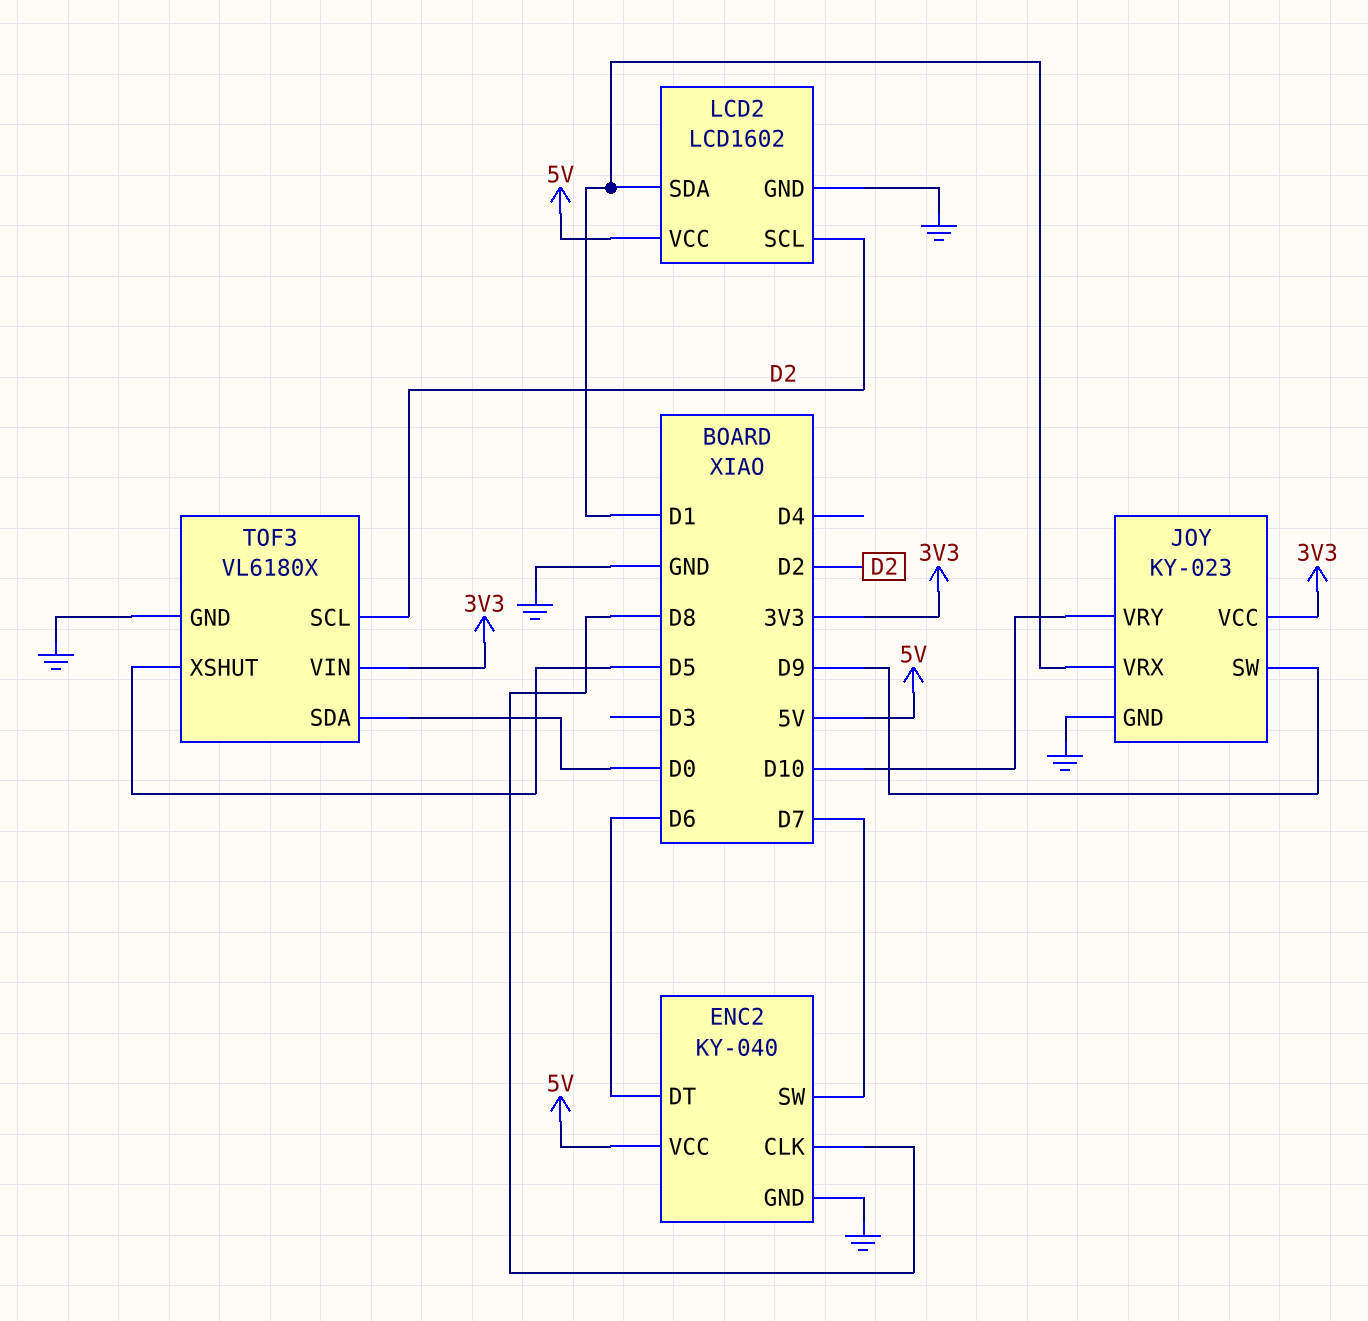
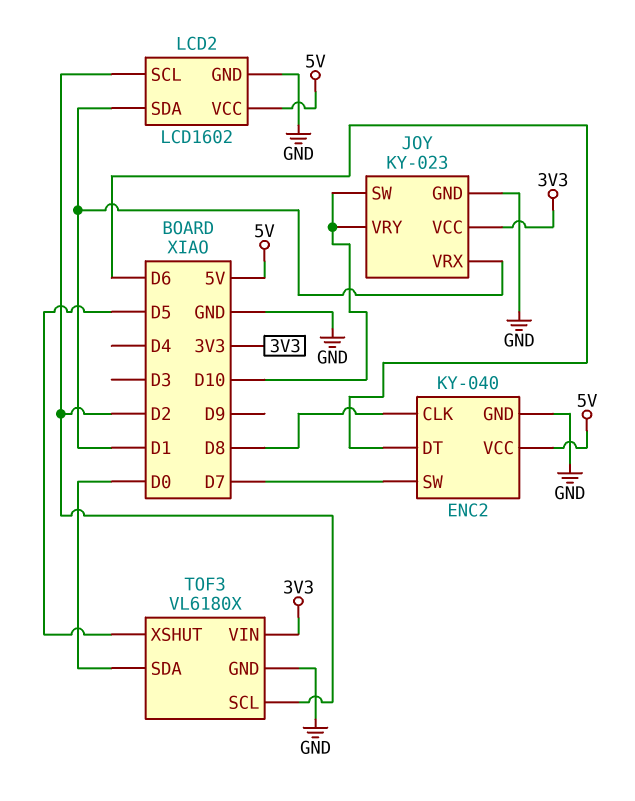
JOY pin SW: D9 -> D10

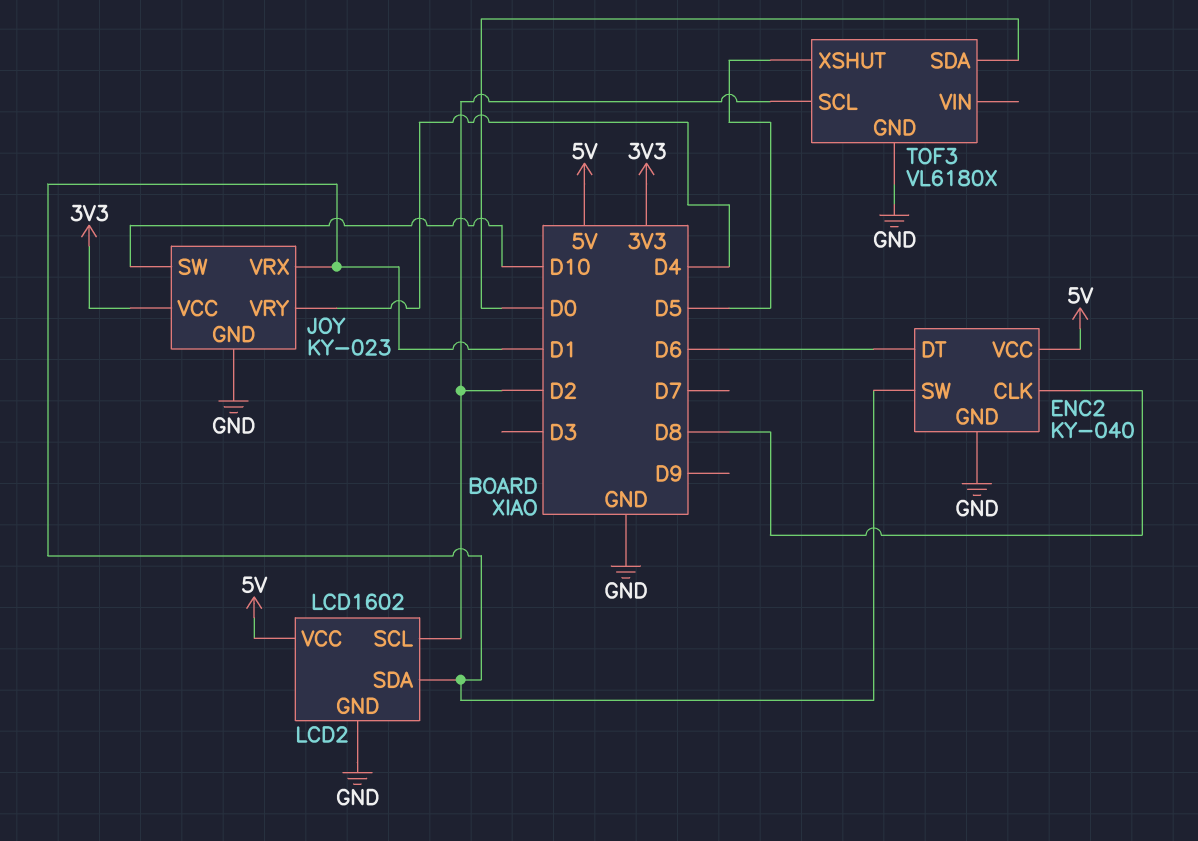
ENC2 pin SW: D7 -> D1
JOY pin VRY: D10 -> D4
TOF3 pin VIN: 3V3 -> none

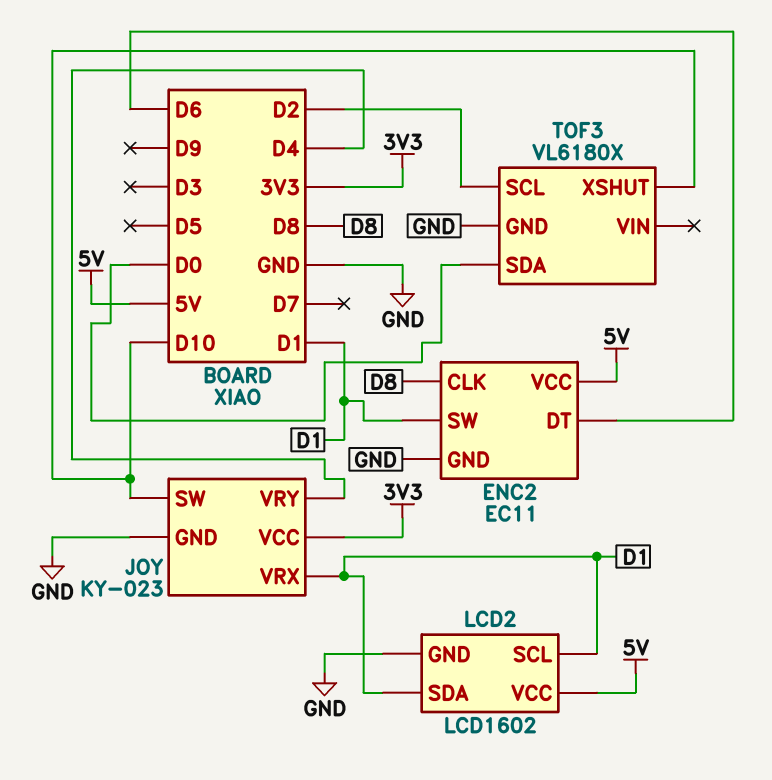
ENC2: KY-040 -> EC11
LCD2 pin SCL: D2 -> D1
TOF3 pin XSHUT: D5 -> D10

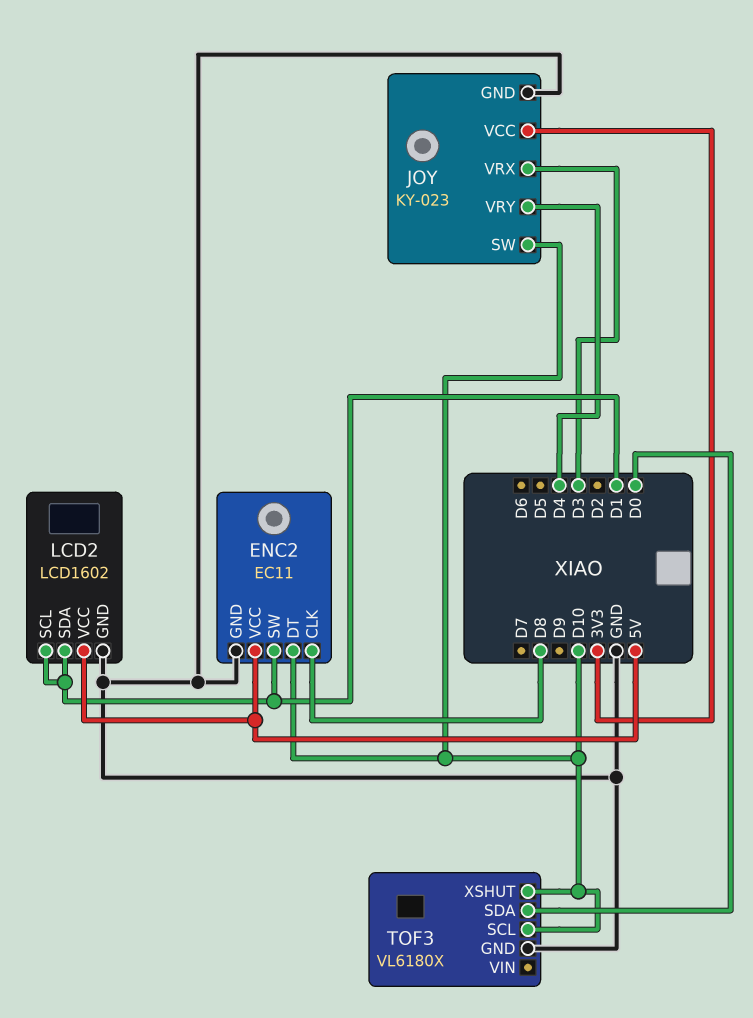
ENC2 pin DT: D6 -> D10
JOY pin VRX: D1 -> D3
TOF3 pin SCL: D2 -> D10

